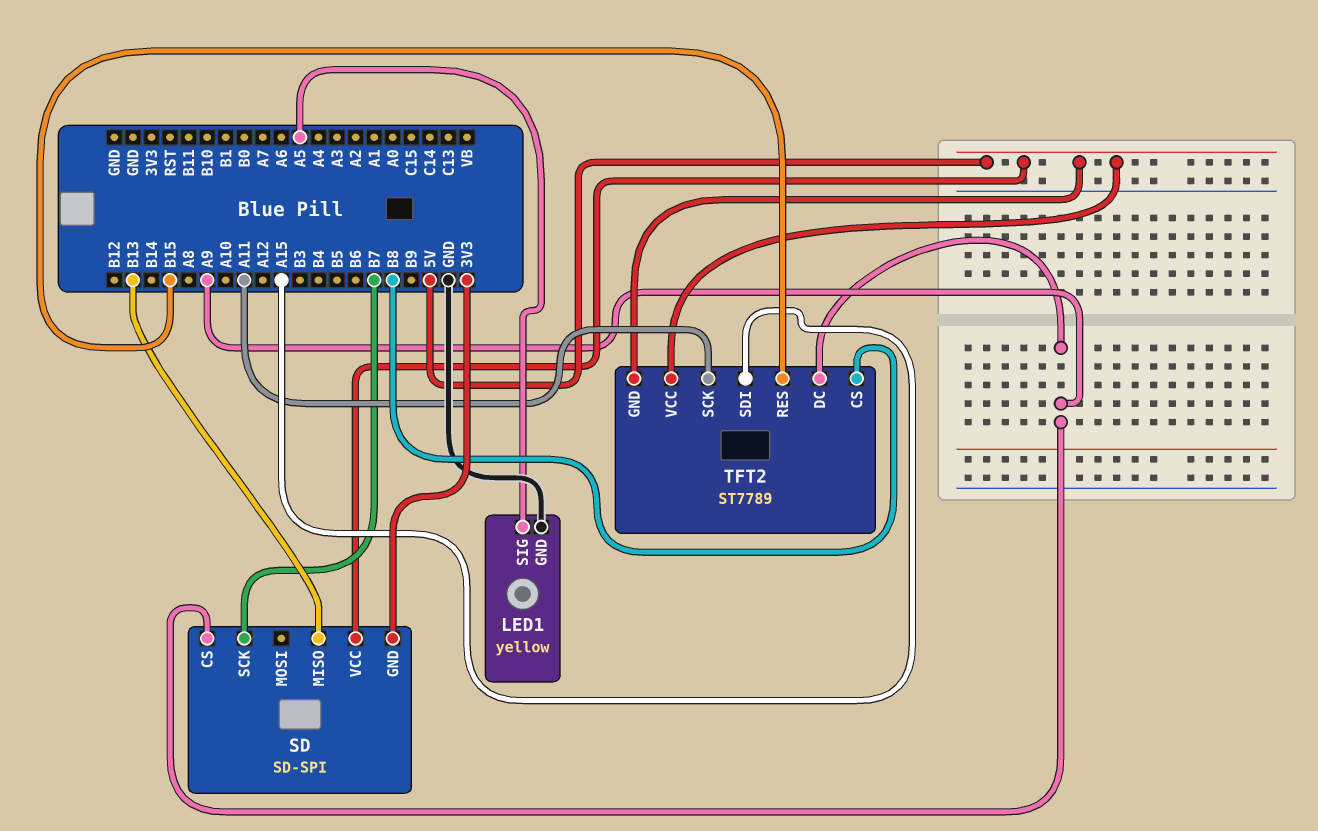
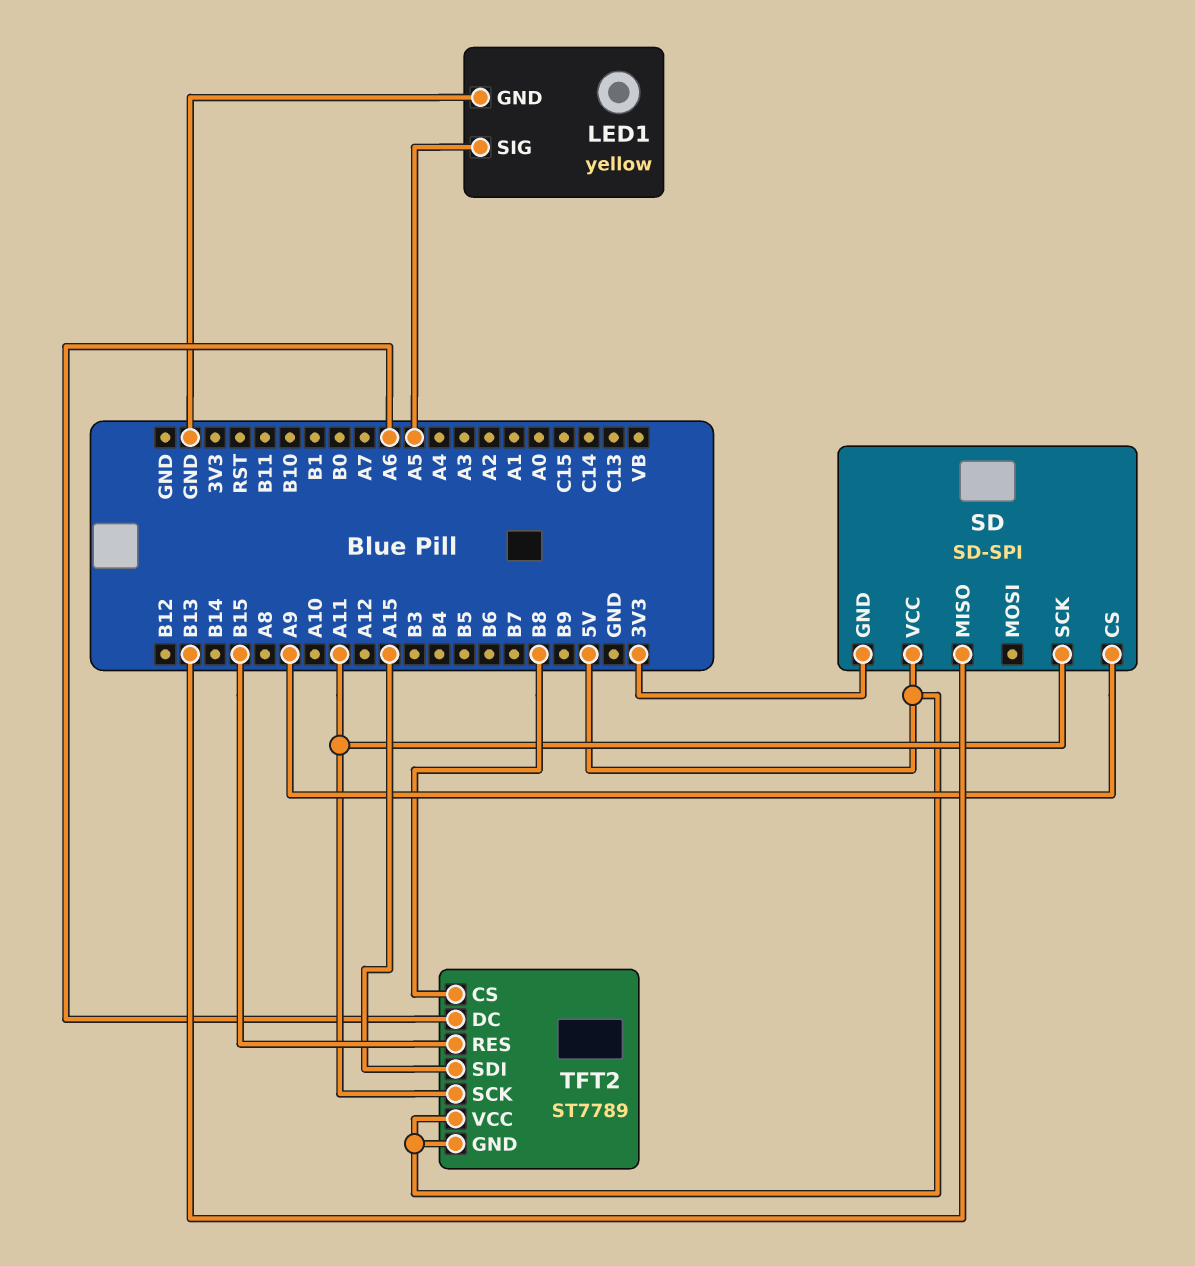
SD pin SCK: B7 -> A11
TFT2 pin DC: A9 -> A6

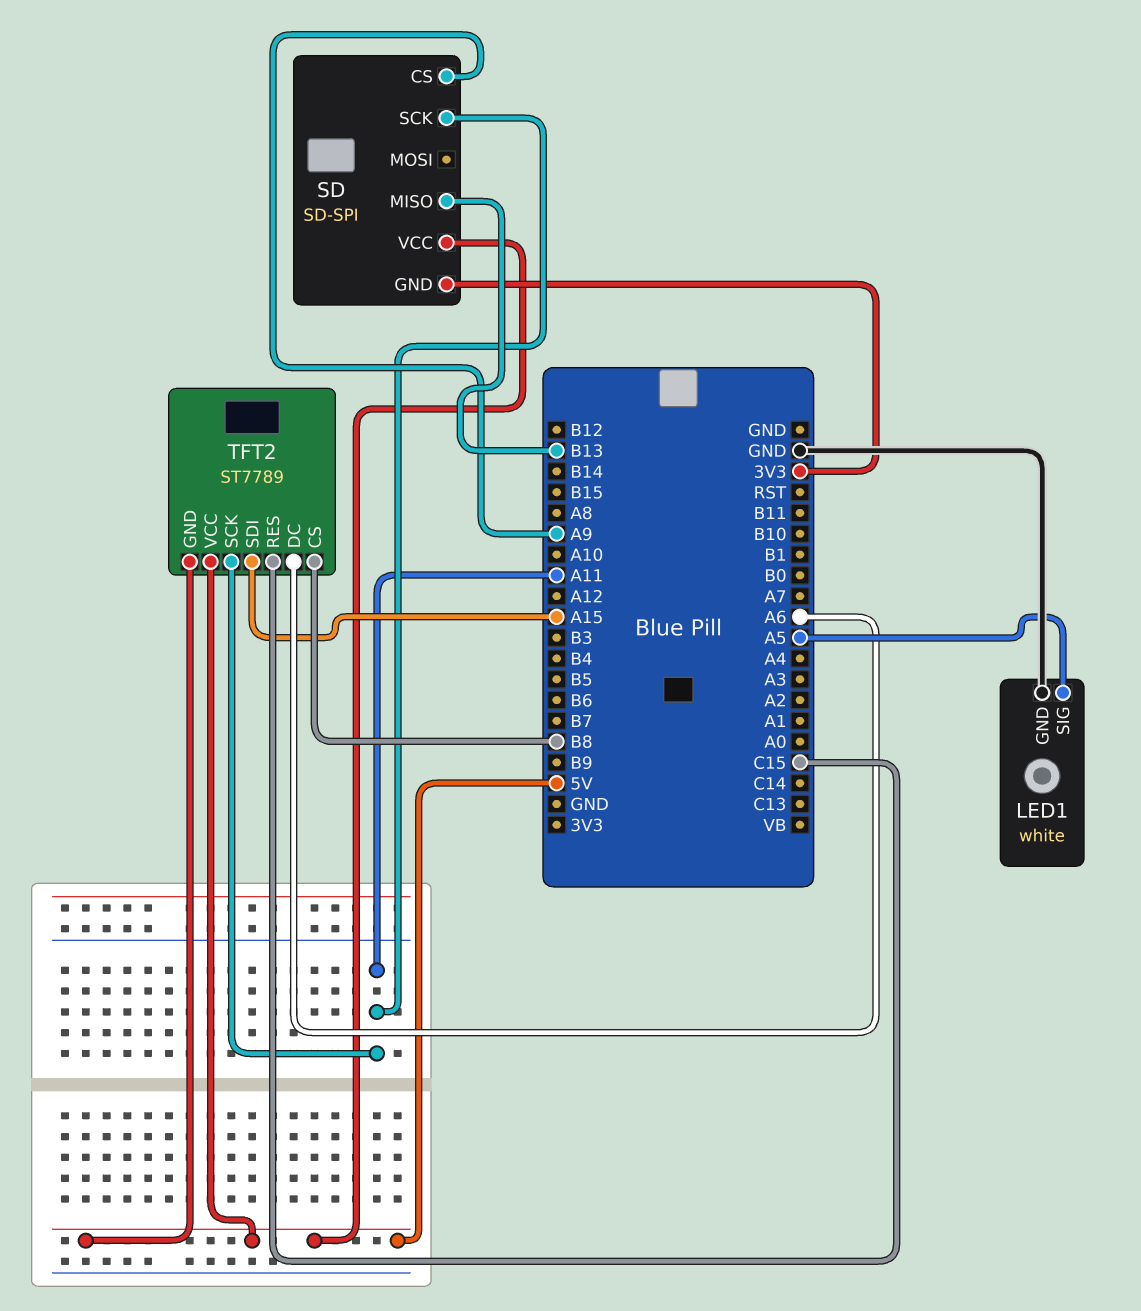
LED1: yellow -> white
TFT2 pin RES: B15 -> C15

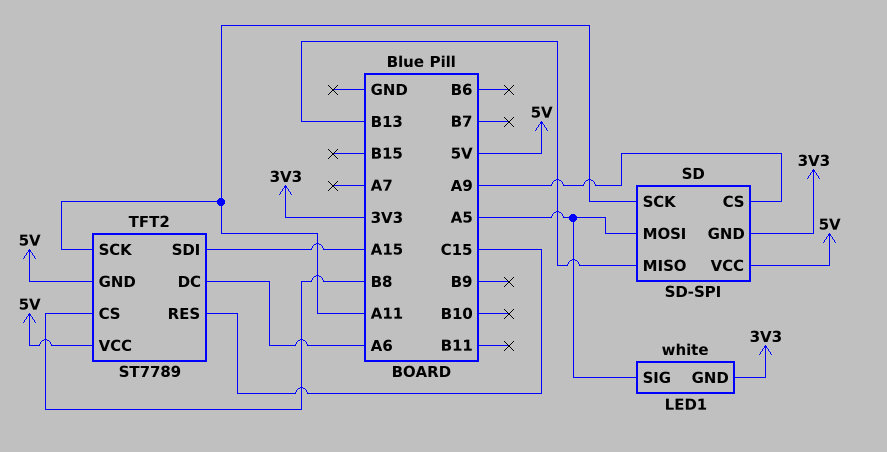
LED1 pin GND: GND -> 3V3
SD pin MOSI: none -> A5

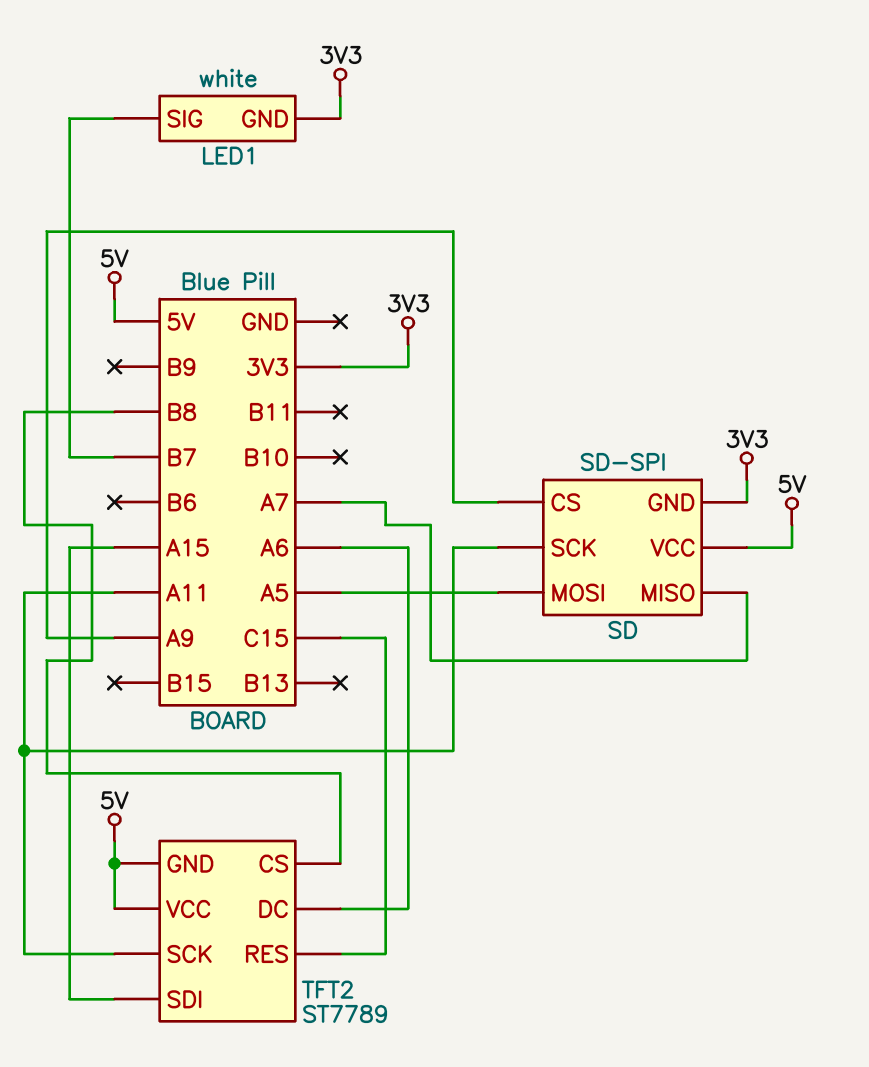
LED1 pin SIG: A5 -> B7
SD pin MISO: B13 -> A7

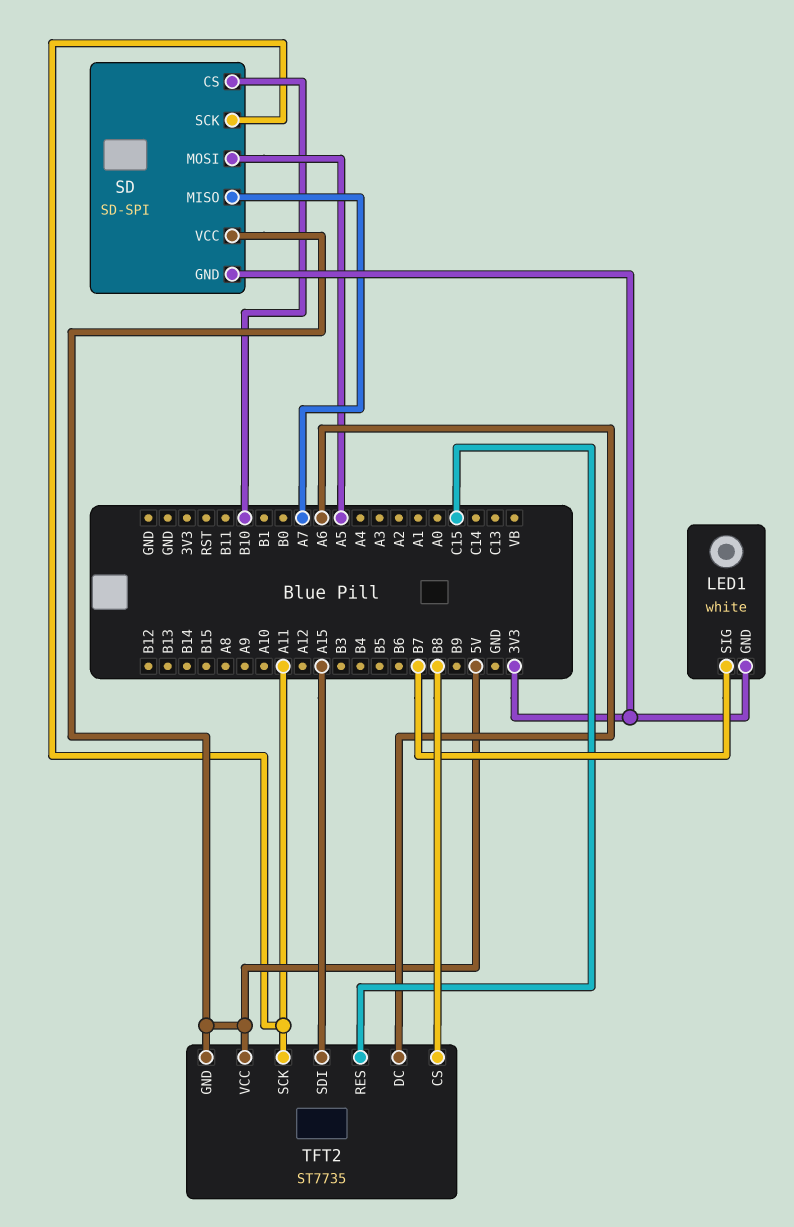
SD pin CS: A9 -> B10
TFT2: ST7789 -> ST7735

